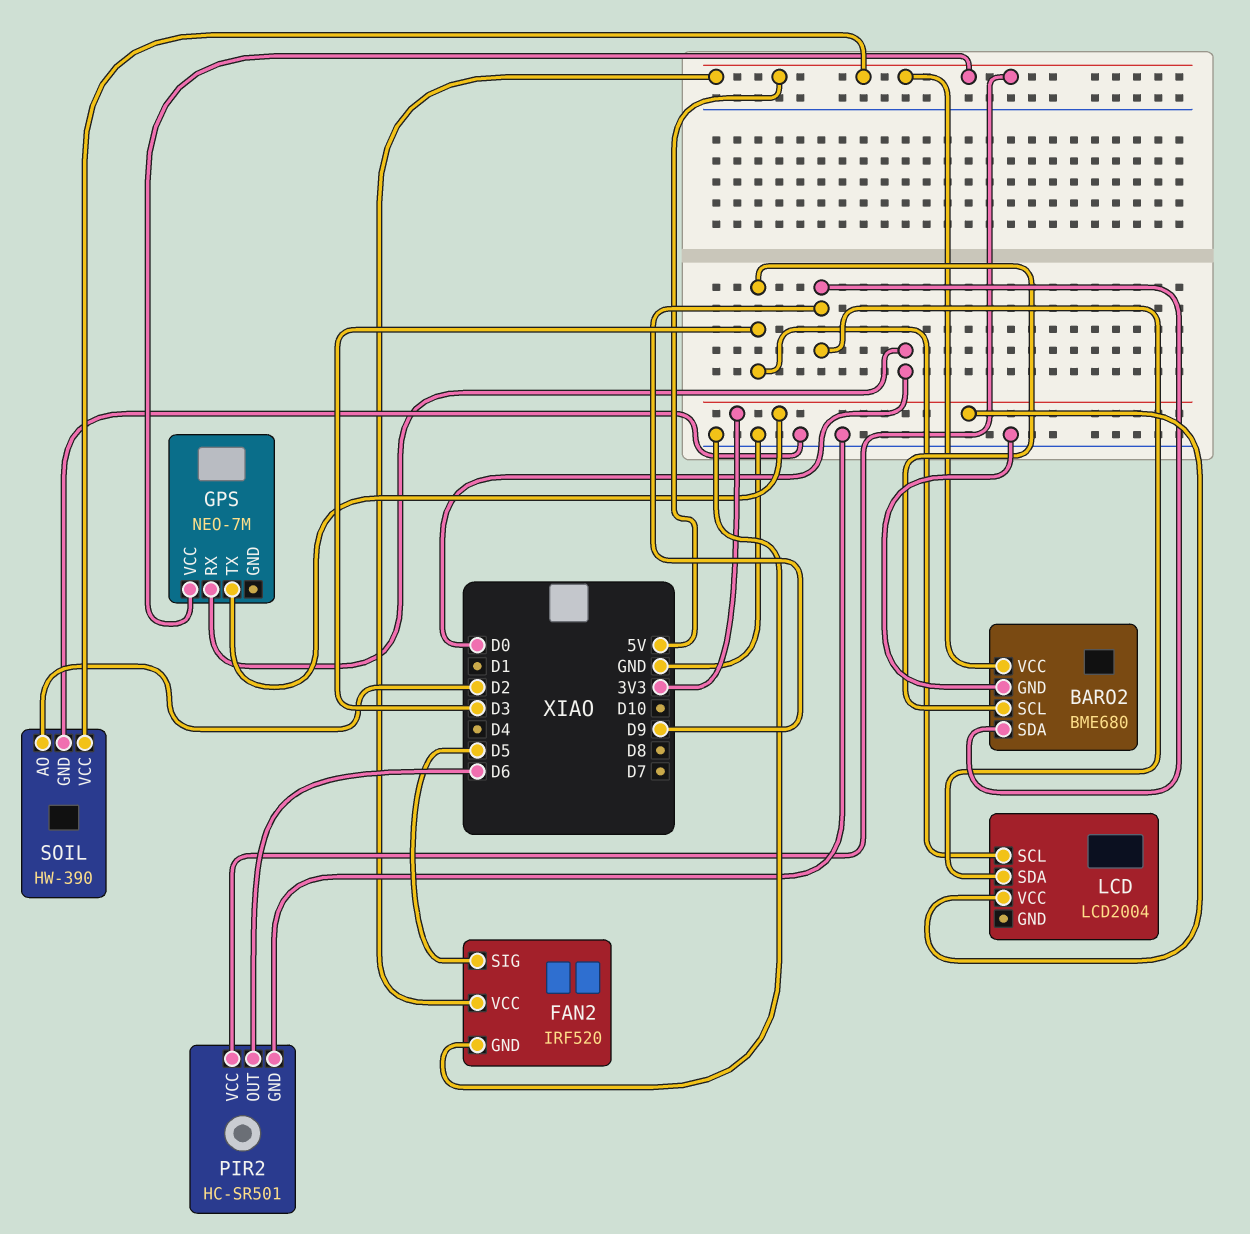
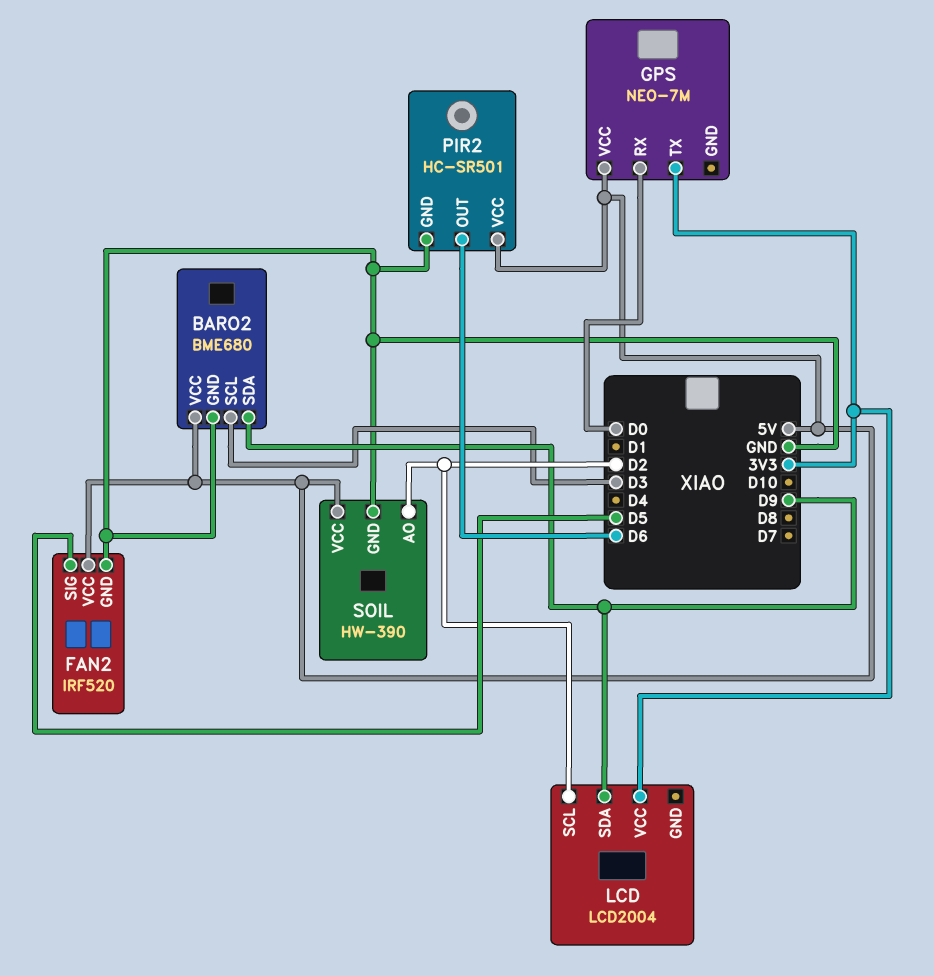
LCD pin SCL: D3 -> D2

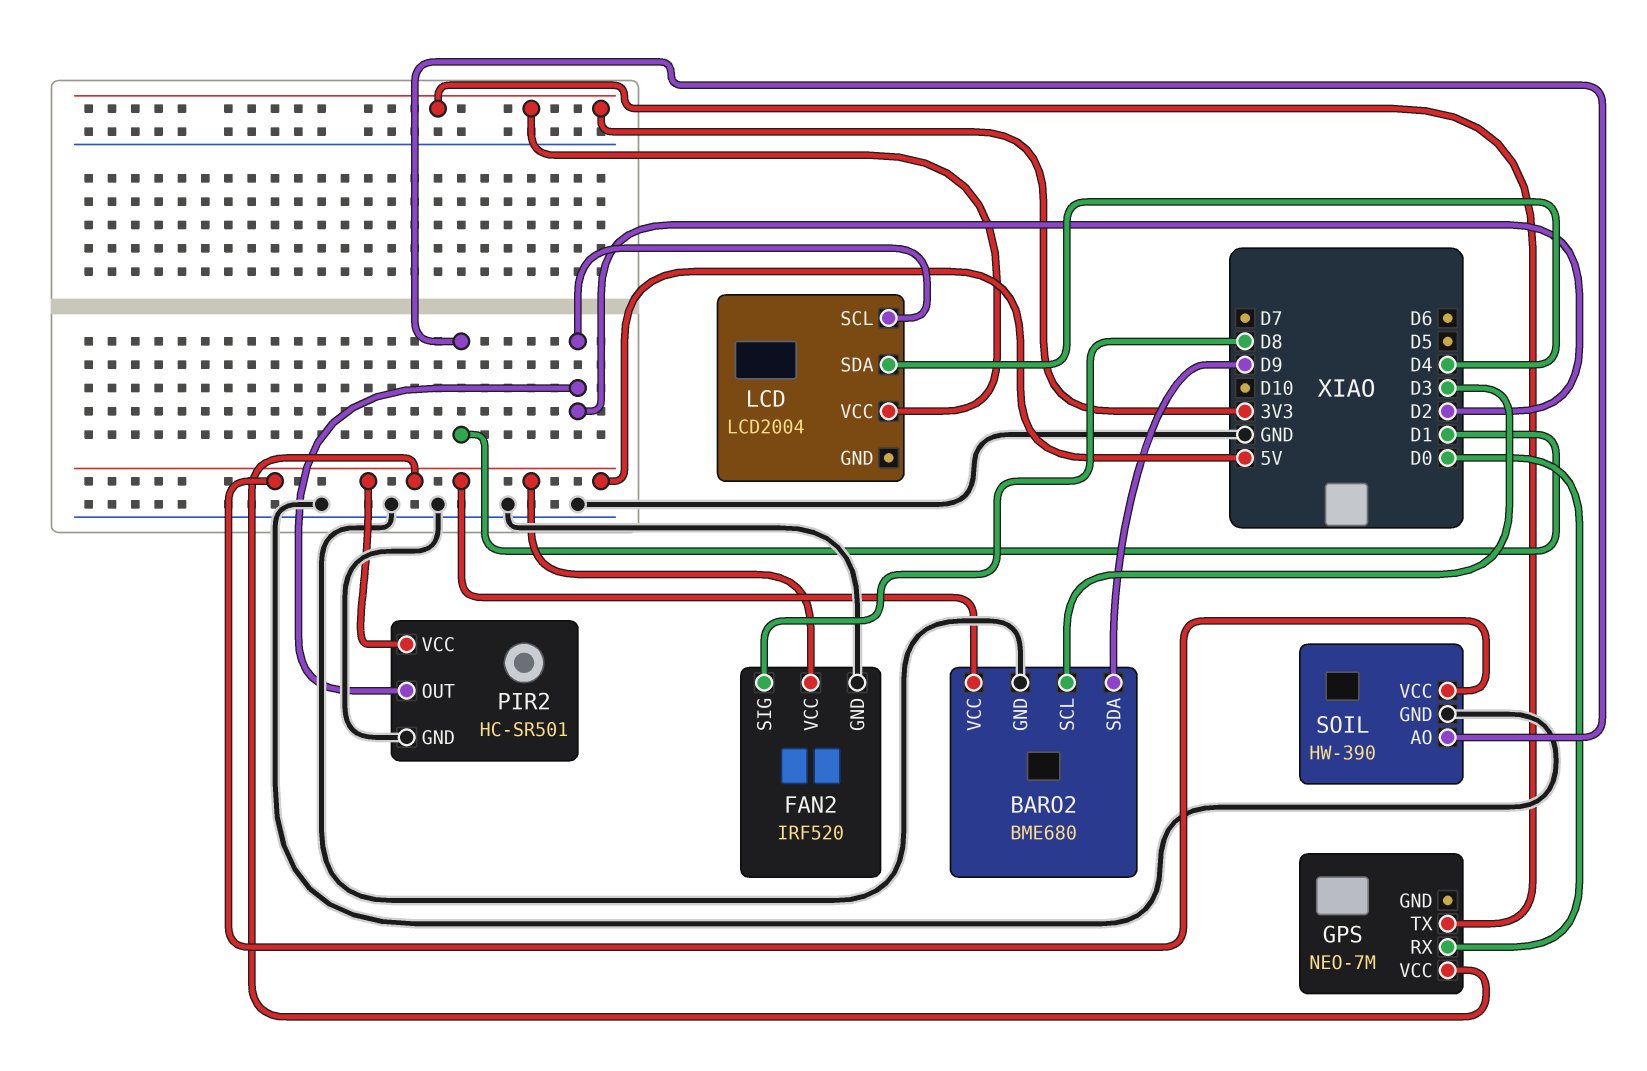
FAN2 pin SIG: D5 -> D8
LCD pin SDA: D9 -> D4
PIR2 pin OUT: D6 -> D2
SOIL pin AO: D2 -> D1

